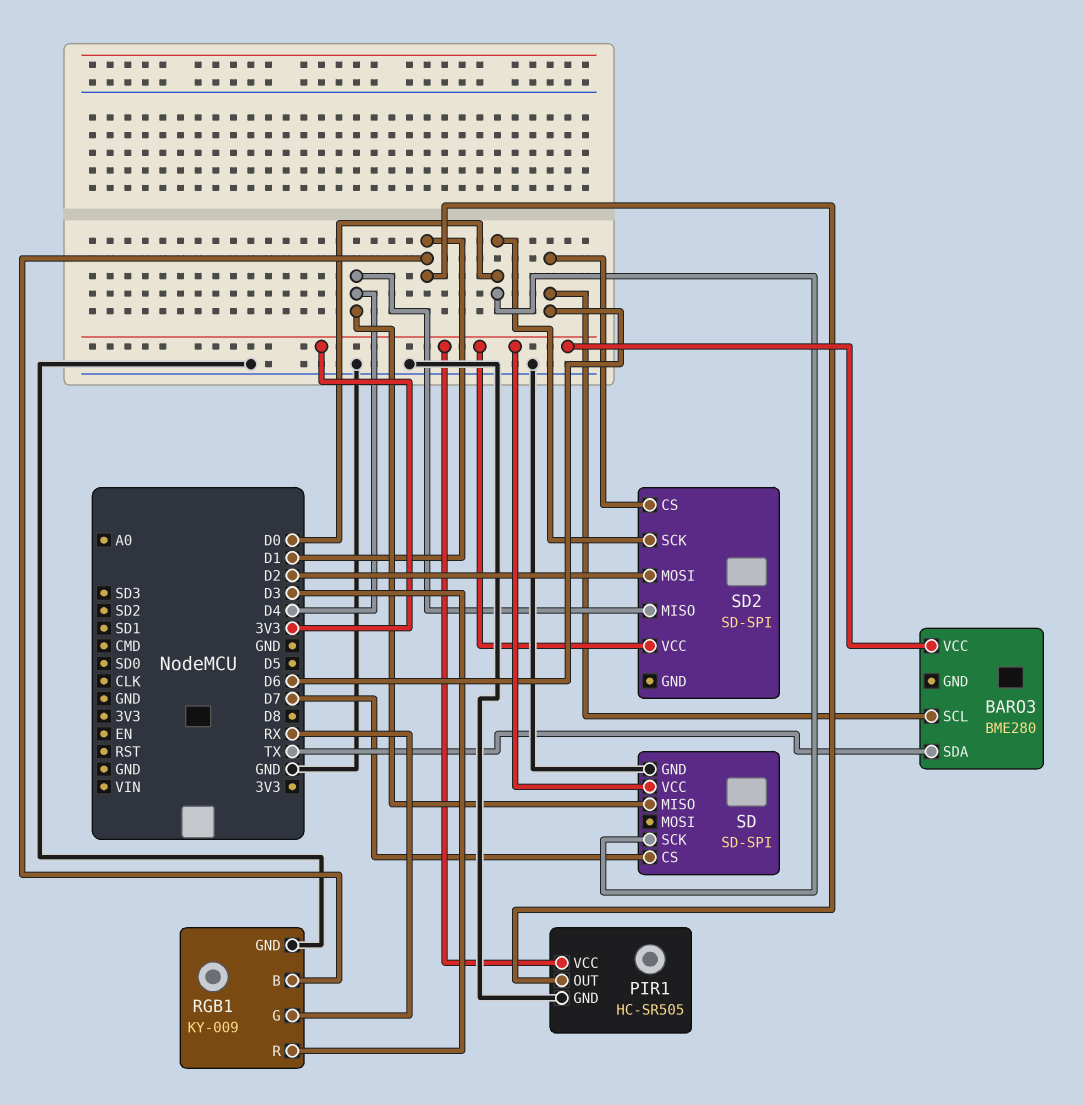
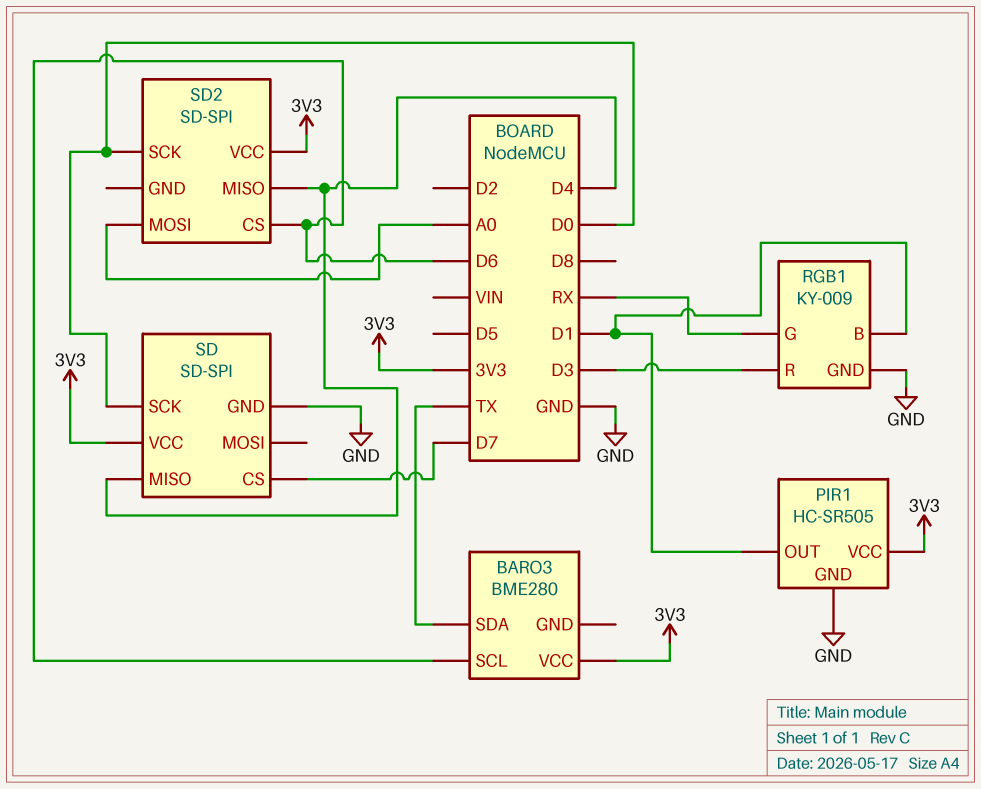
SD2 pin MOSI: D2 -> A0

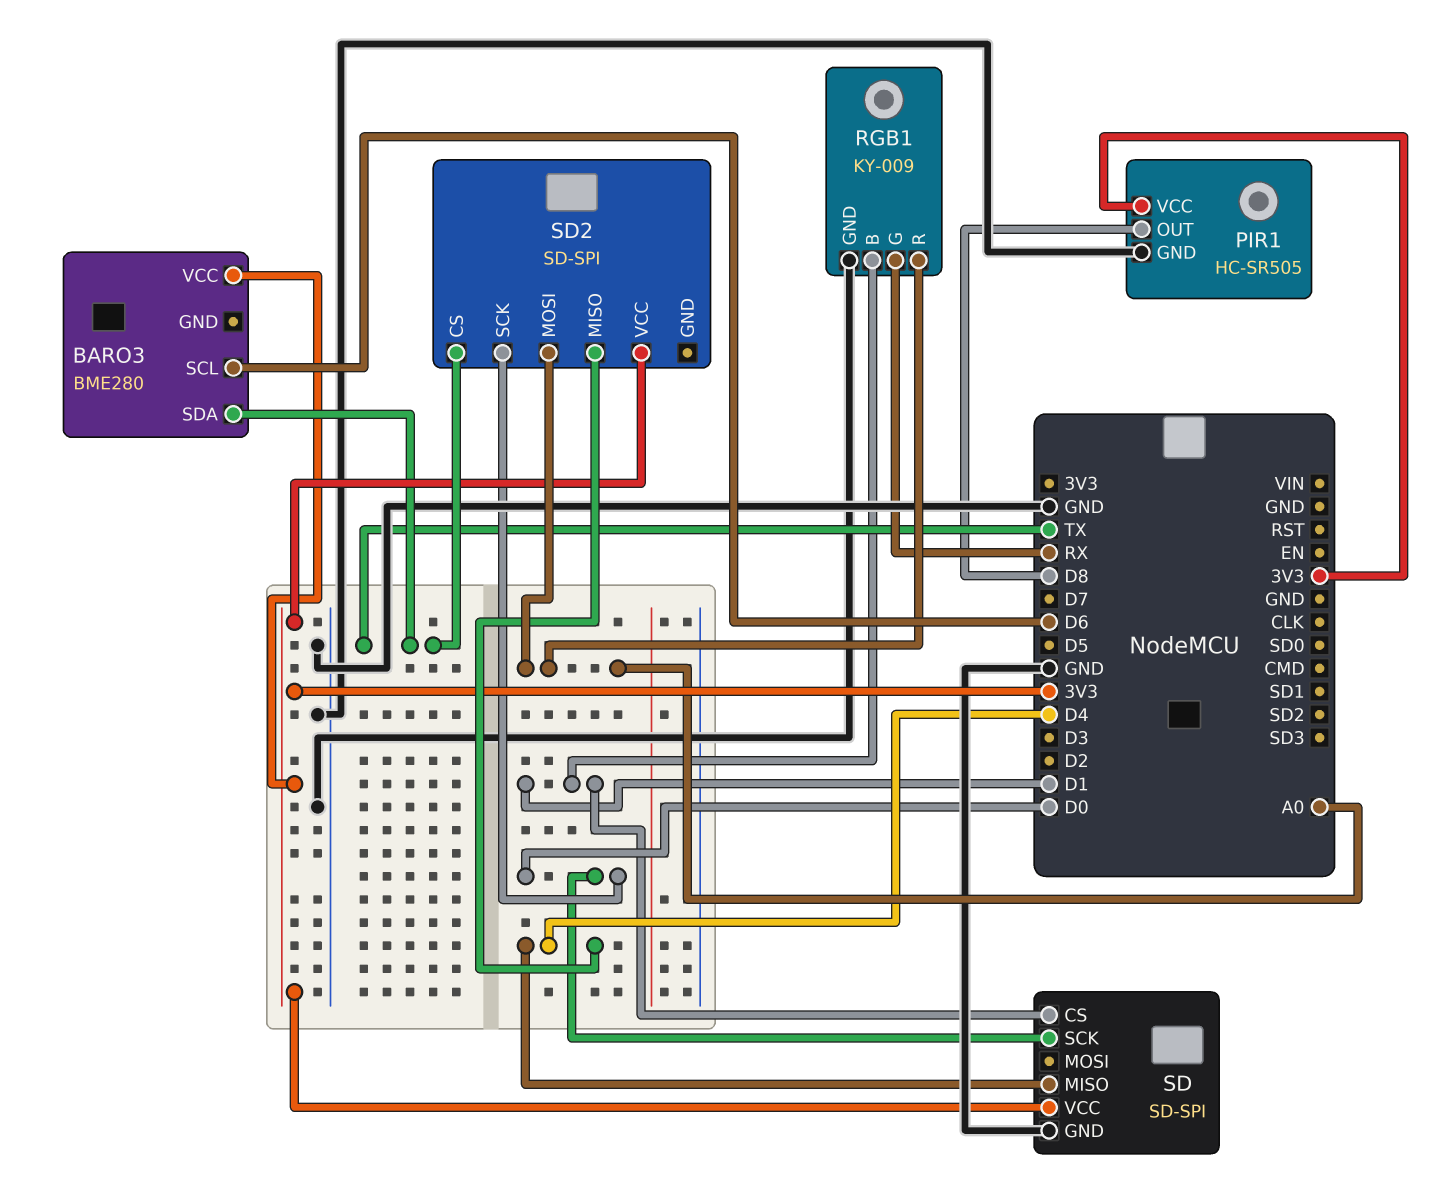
PIR1 pin OUT: D1 -> D8
RGB1 pin R: D3 -> A0
SD pin CS: D7 -> D1
SD2 pin CS: D6 -> TX

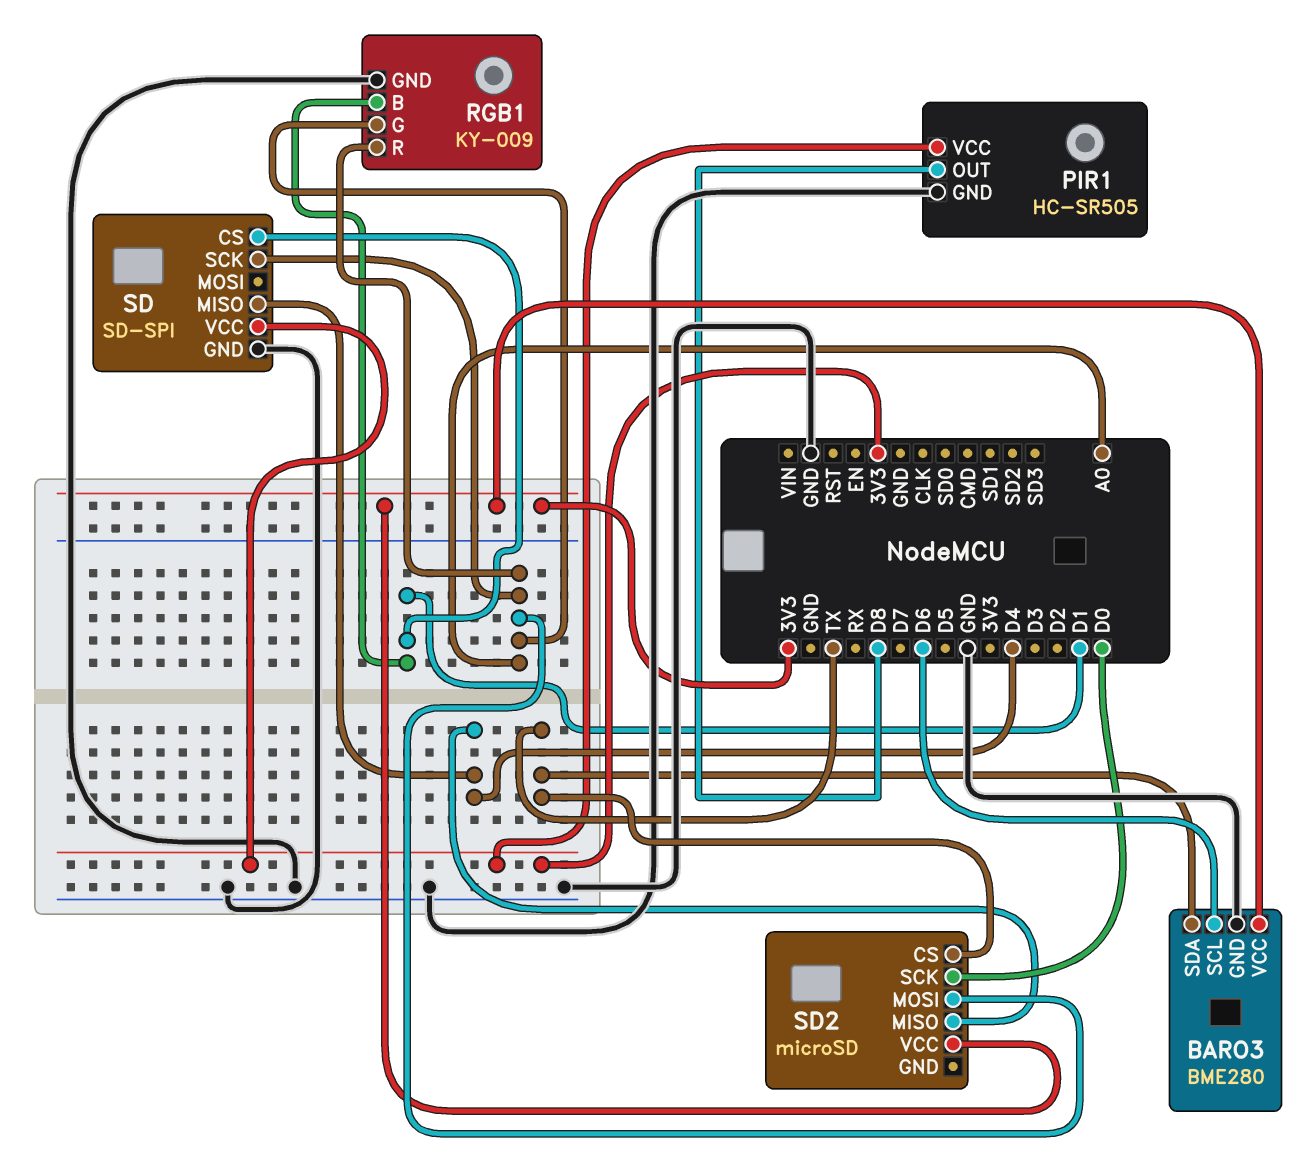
BARO3 pin GND: none -> GND
RGB1 pin G: RX -> A0
SD pin SCK: D0 -> A0
SD2: SD-SPI -> microSD

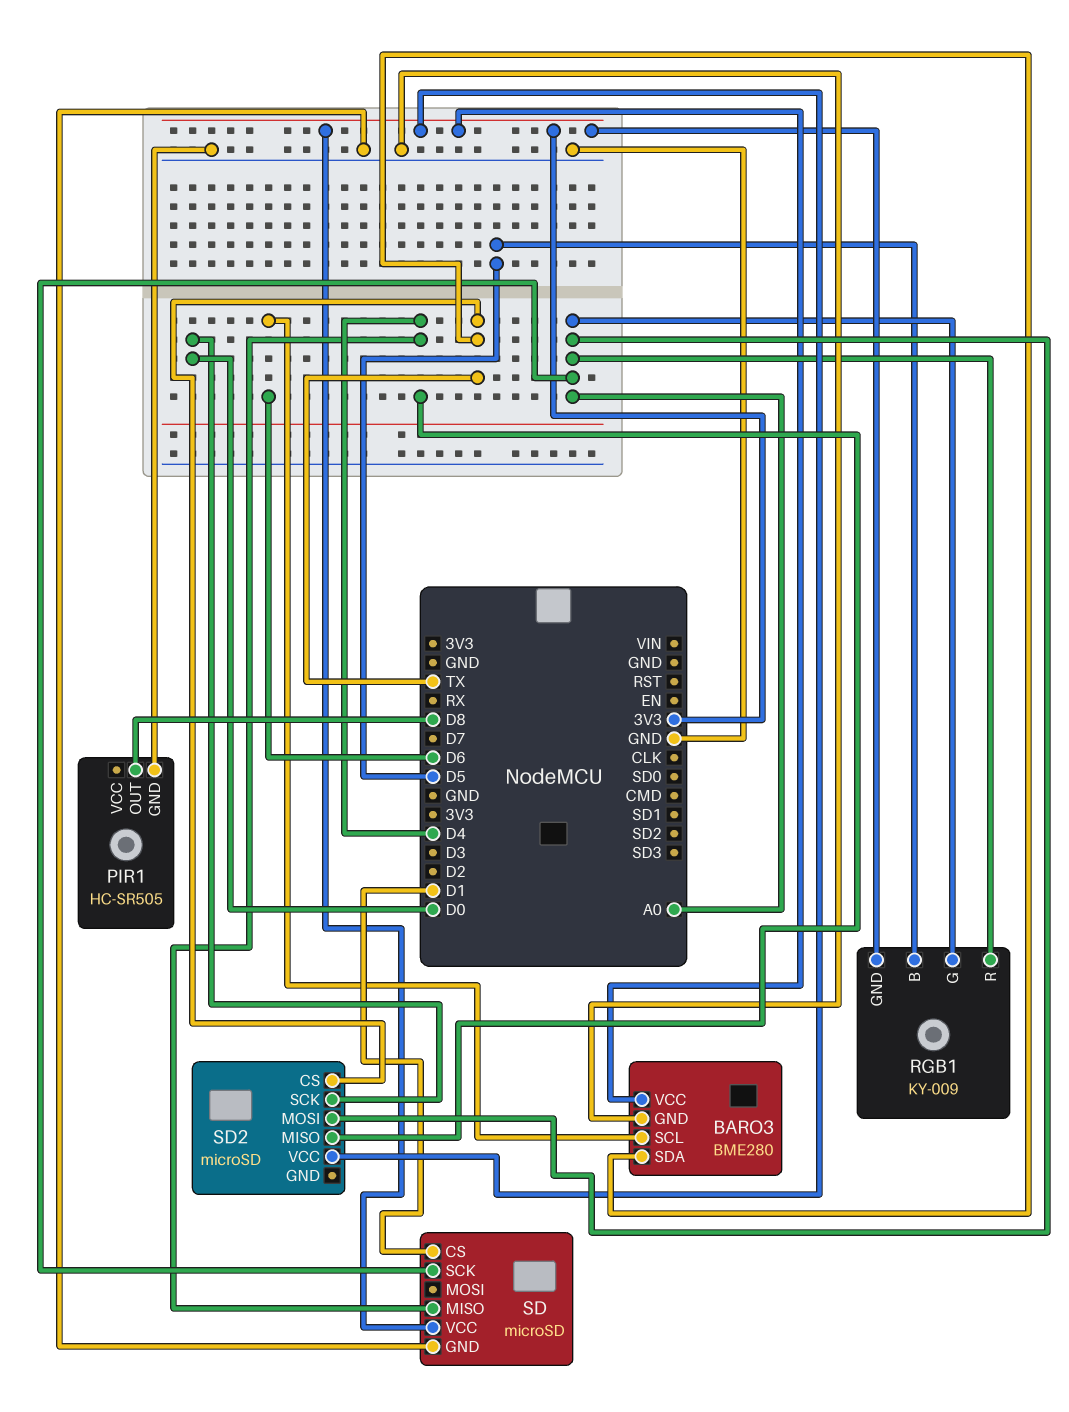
PIR1 pin VCC: 3V3 -> none
RGB1 pin B: D1 -> D5
RGB1 pin GND: GND -> 3V3
SD: SD-SPI -> microSD

